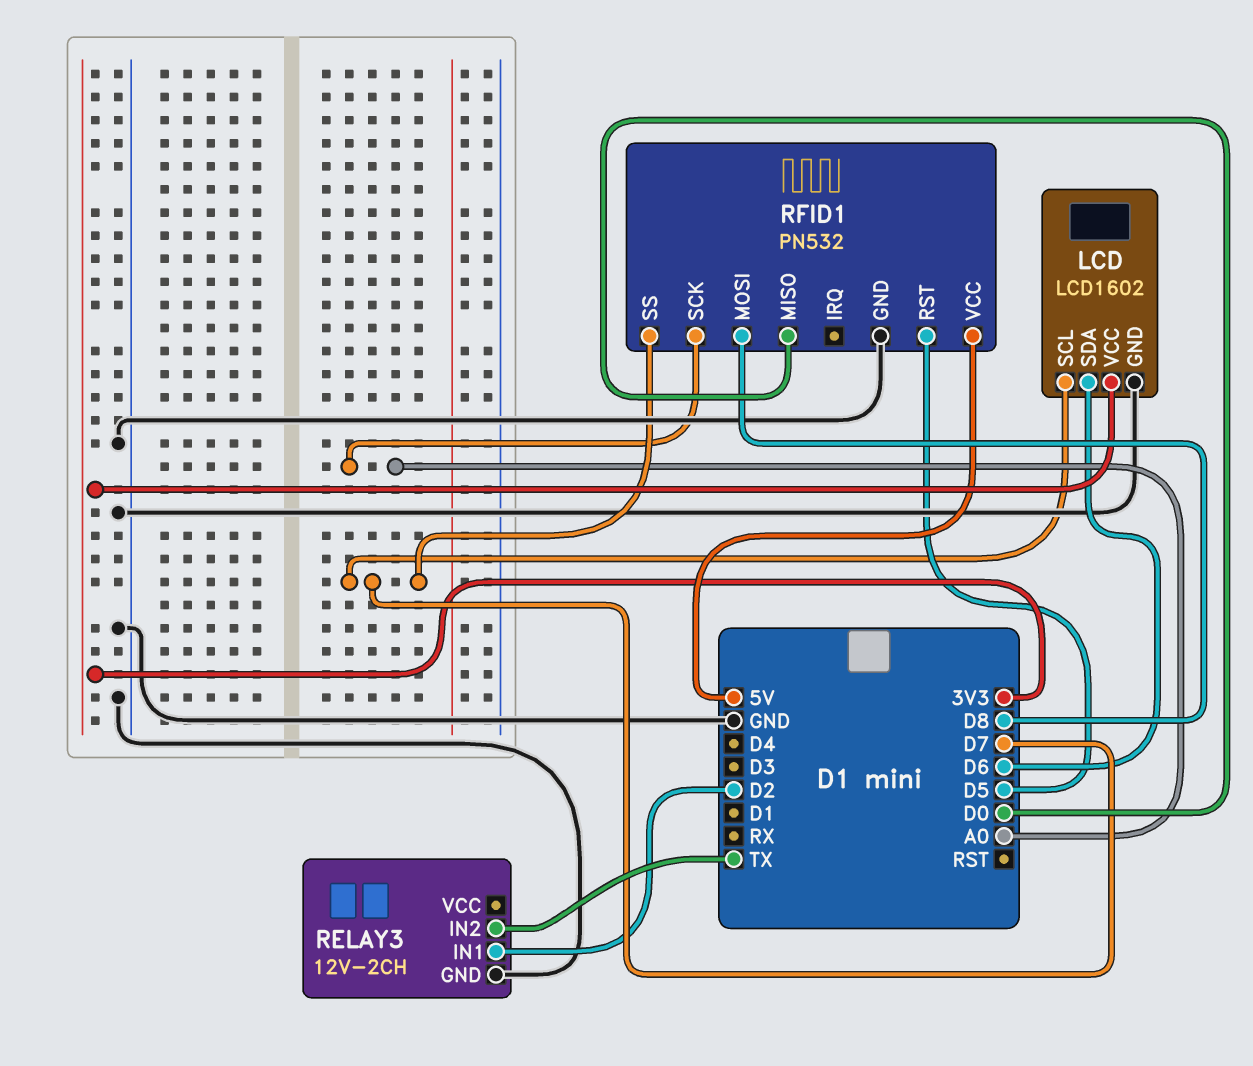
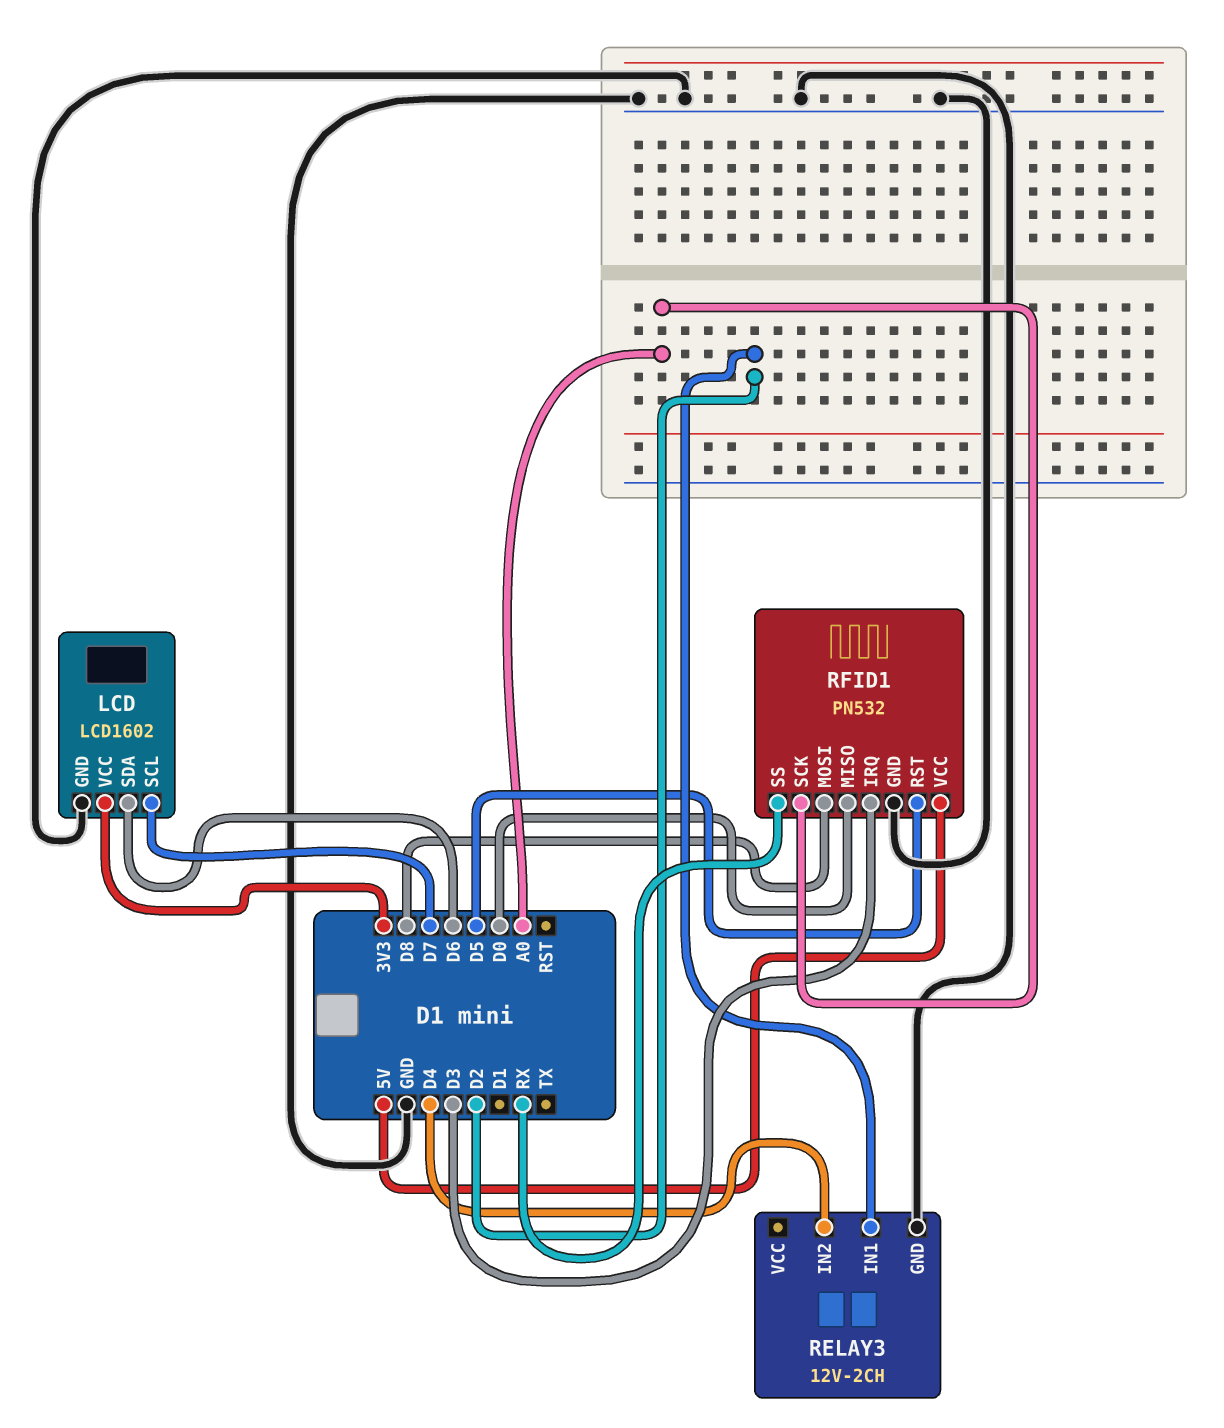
RELAY3 pin IN2: TX -> D4
RFID1 pin IRQ: none -> D3
RFID1 pin SS: D7 -> RX

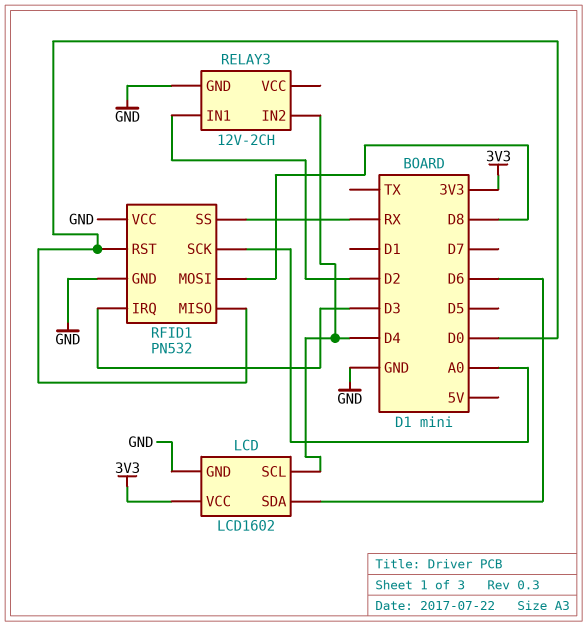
LCD pin SCL: D7 -> D4
RFID1 pin RST: D5 -> D0
RFID1 pin VCC: 5V -> GND

